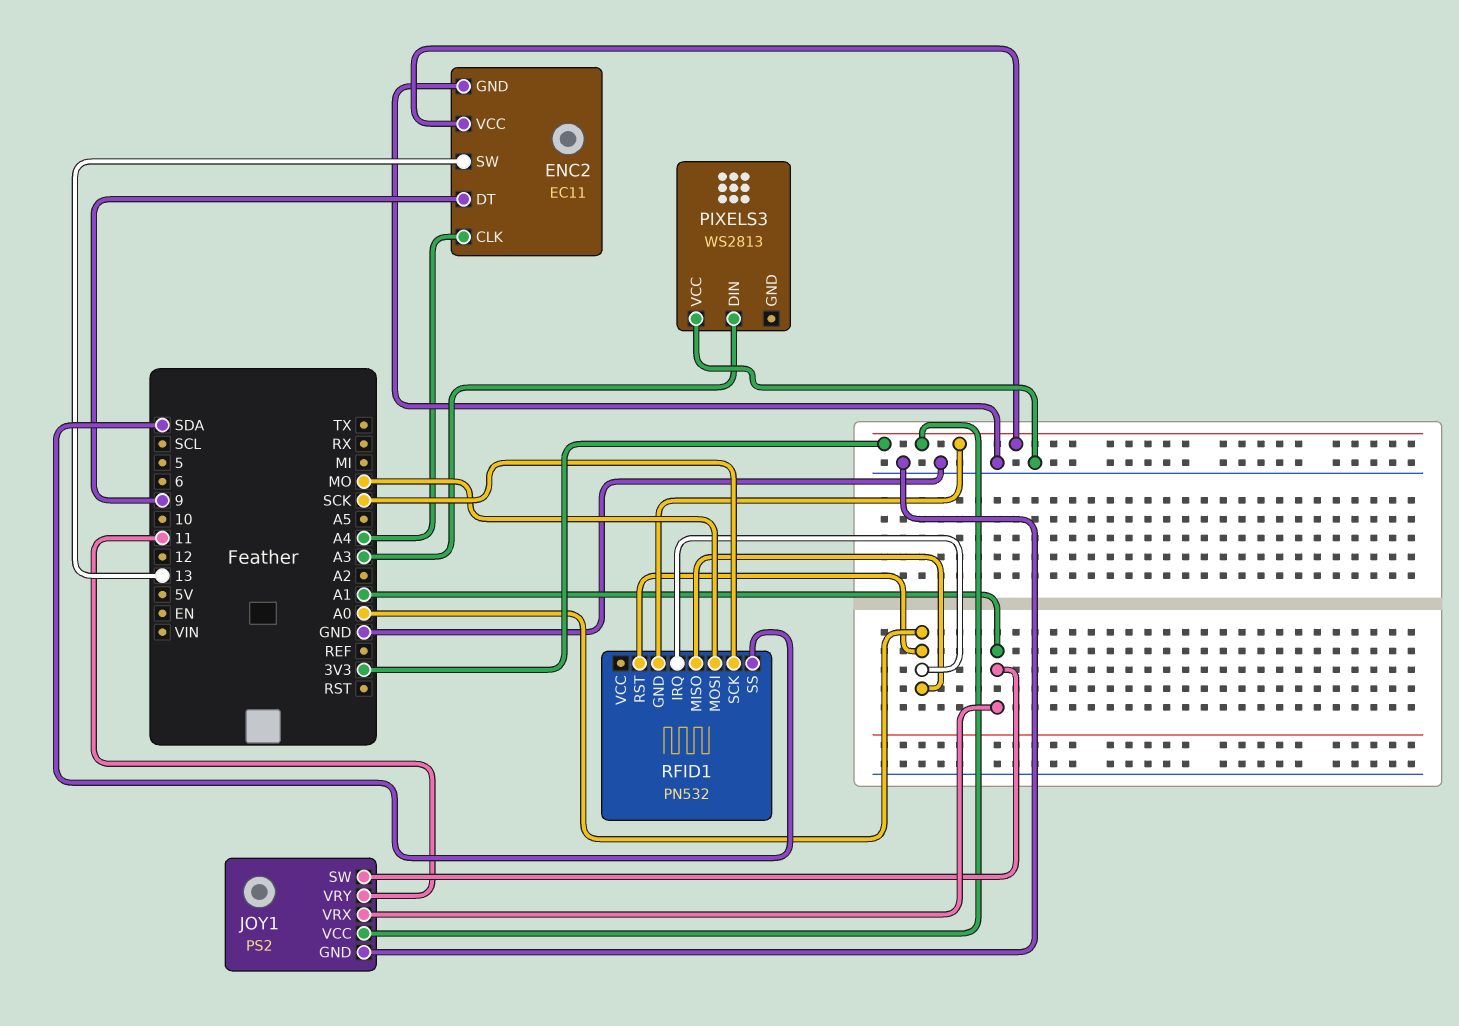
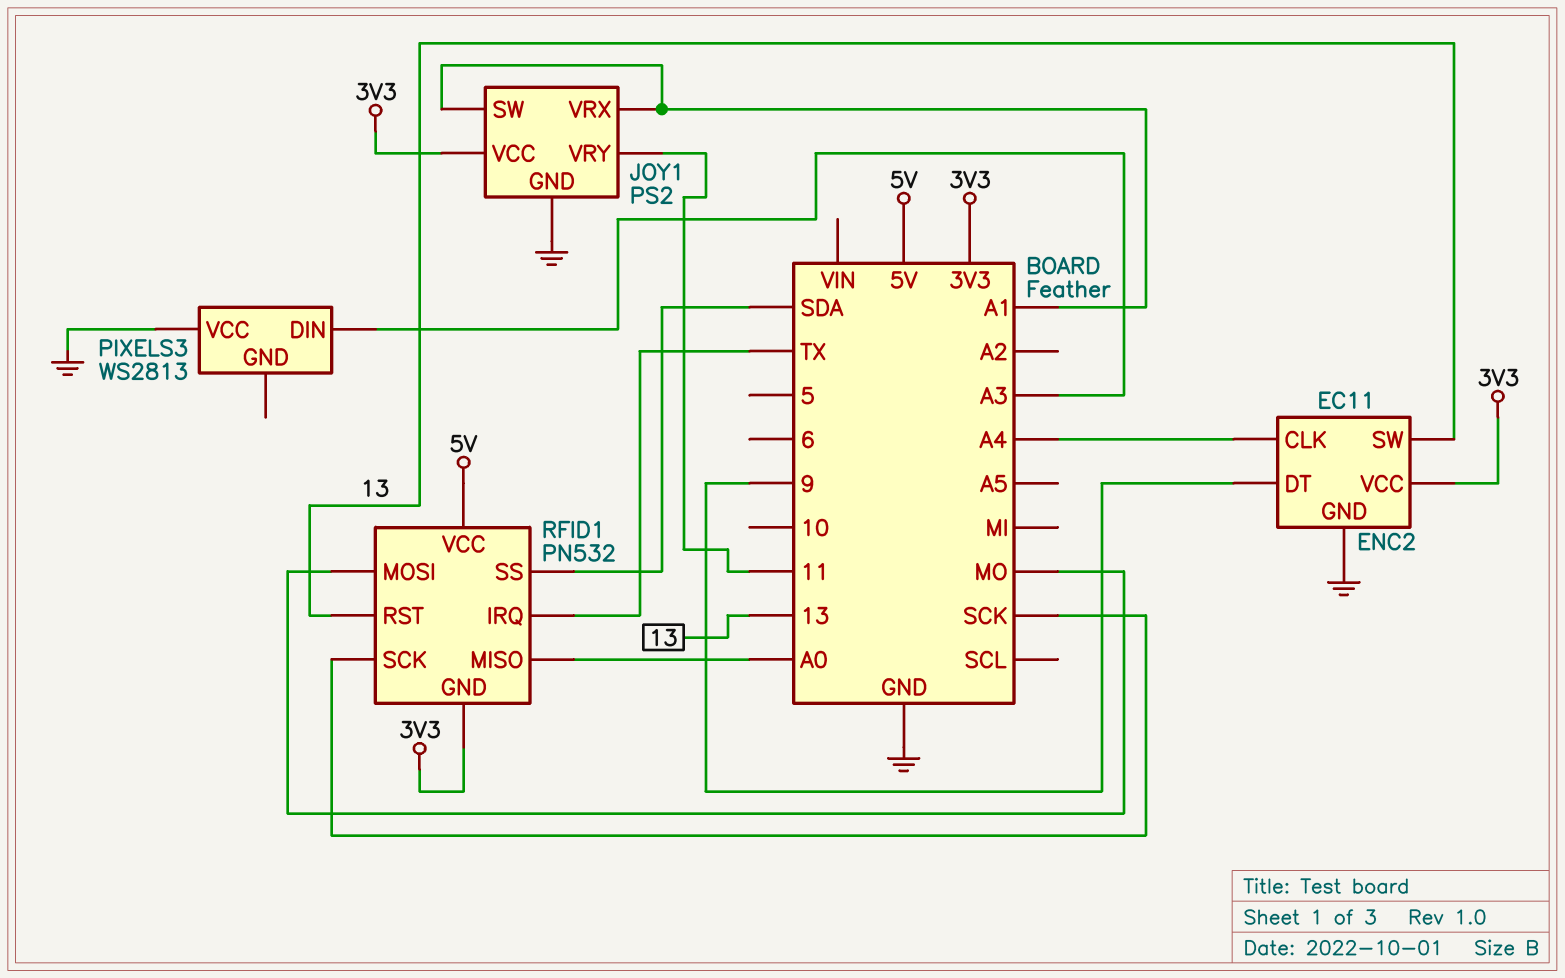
RFID1 pin IRQ: A0 -> TX
RFID1 pin RST: A0 -> 13
RFID1 pin VCC: none -> 5V

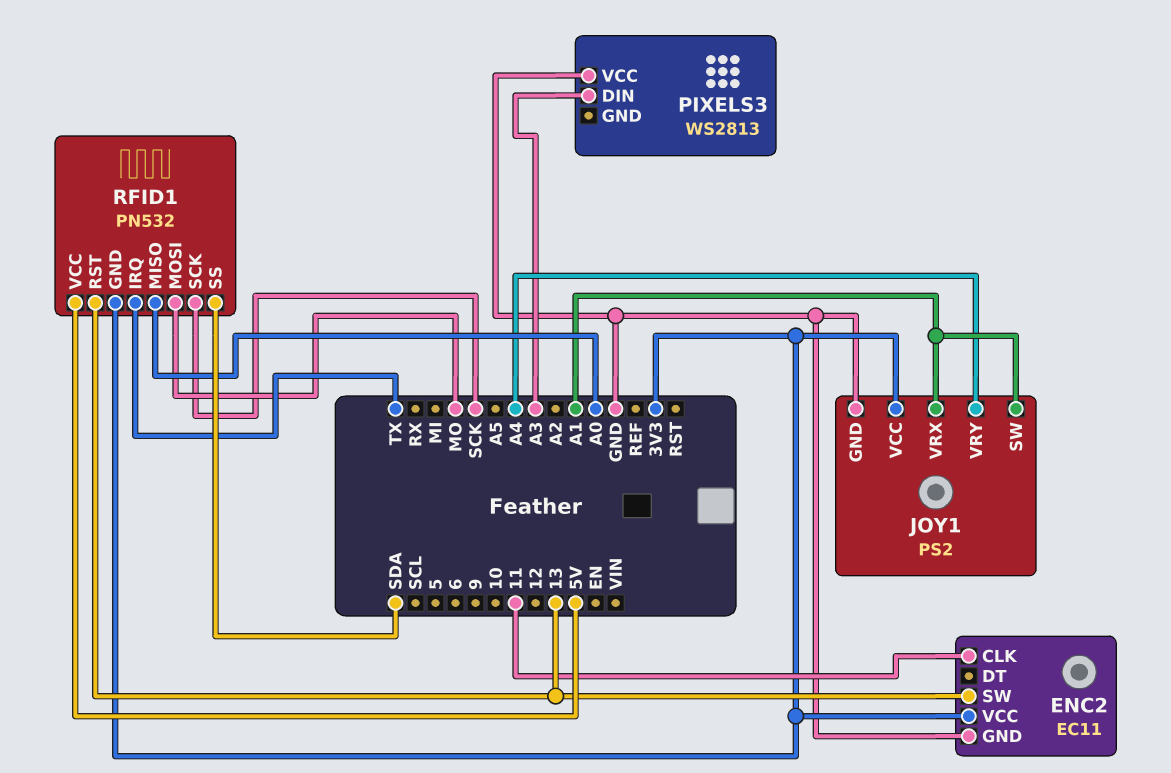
ENC2 pin CLK: A4 -> 11
ENC2 pin DT: 9 -> none
JOY1 pin VRY: 11 -> A4

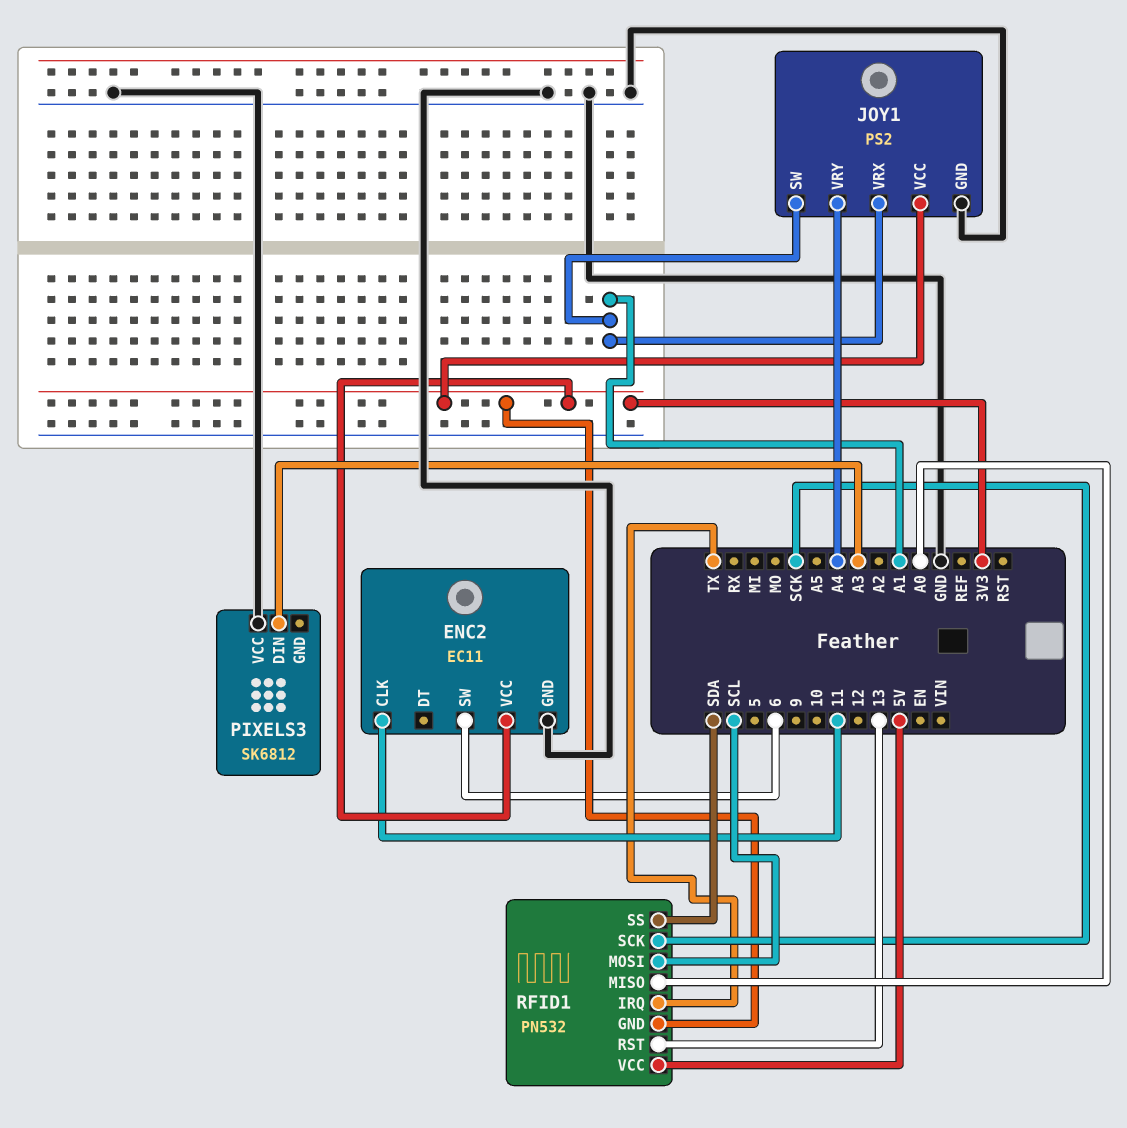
ENC2 pin SW: 13 -> 6
PIXELS3: WS2813 -> SK6812
RFID1 pin MOSI: MO -> SCL

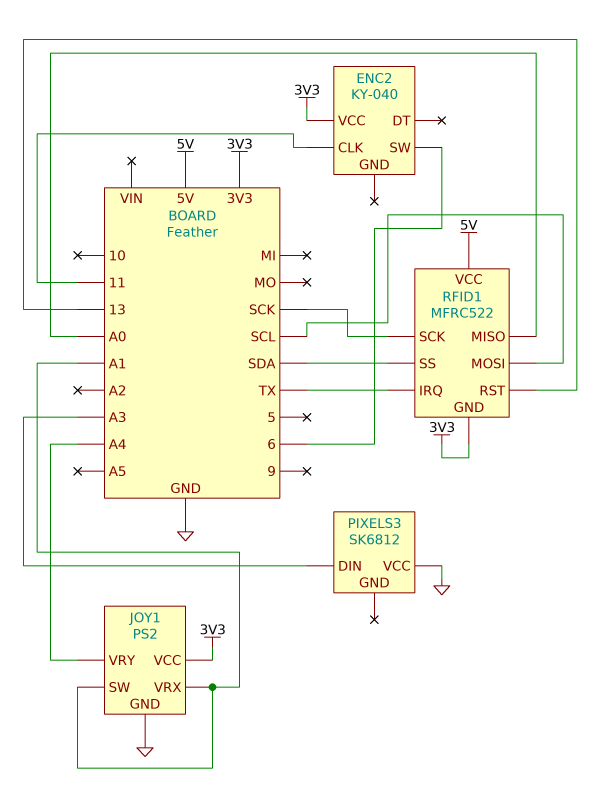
ENC2: EC11 -> KY-040
ENC2 pin GND: GND -> none
RFID1: PN532 -> MFRC522

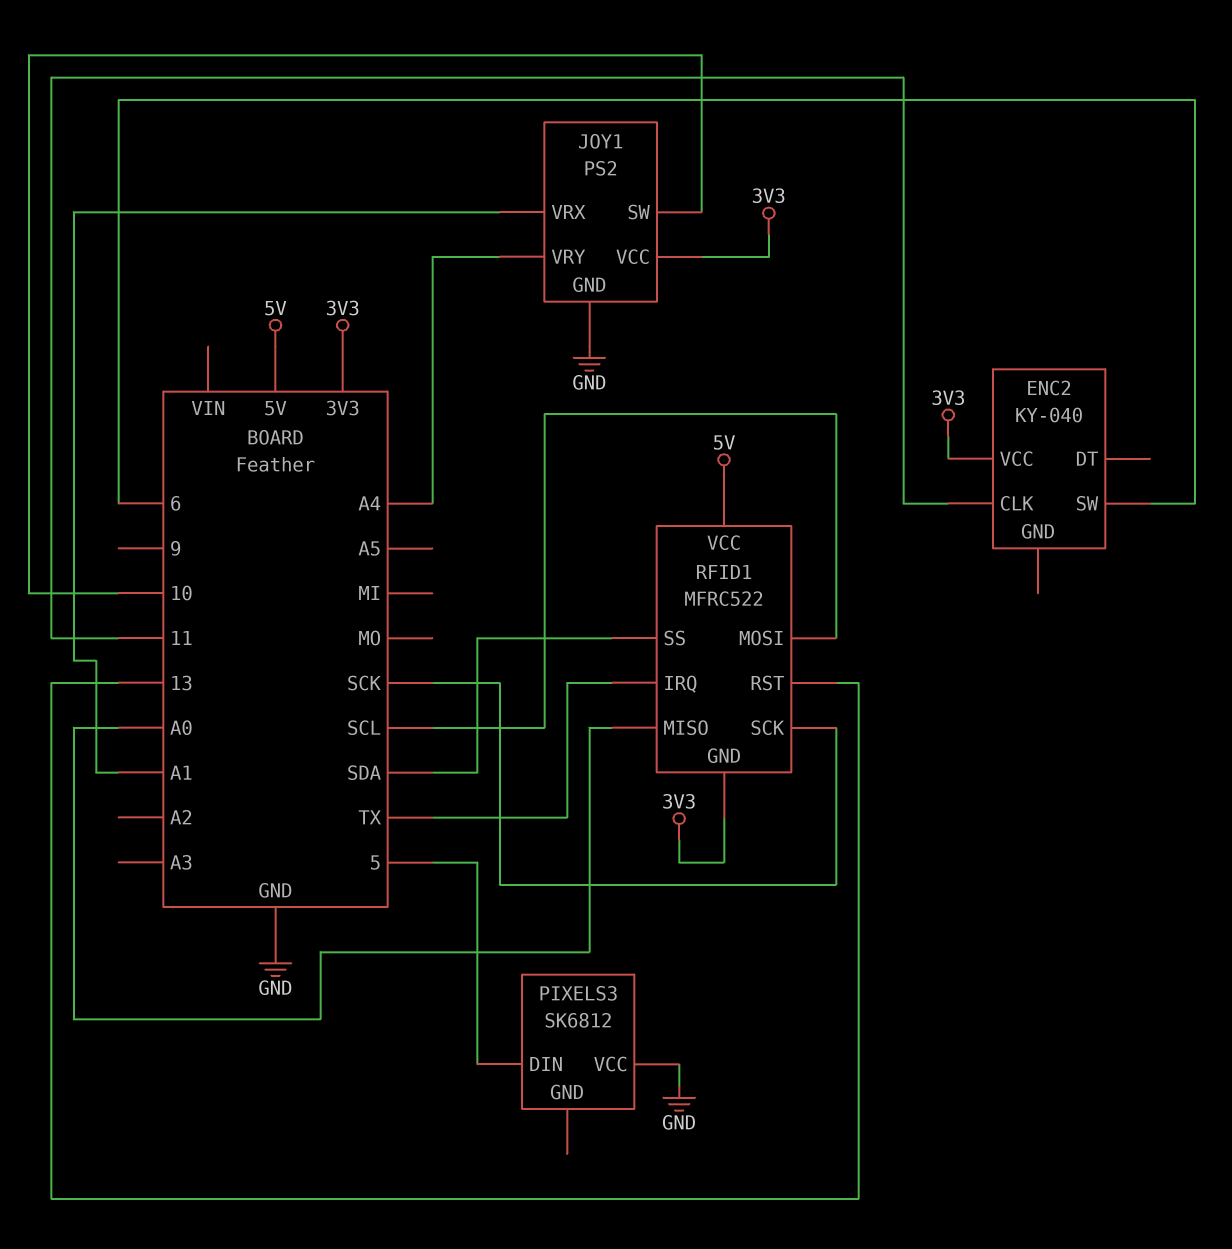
JOY1 pin SW: A1 -> 10
PIXELS3 pin DIN: A3 -> 5

